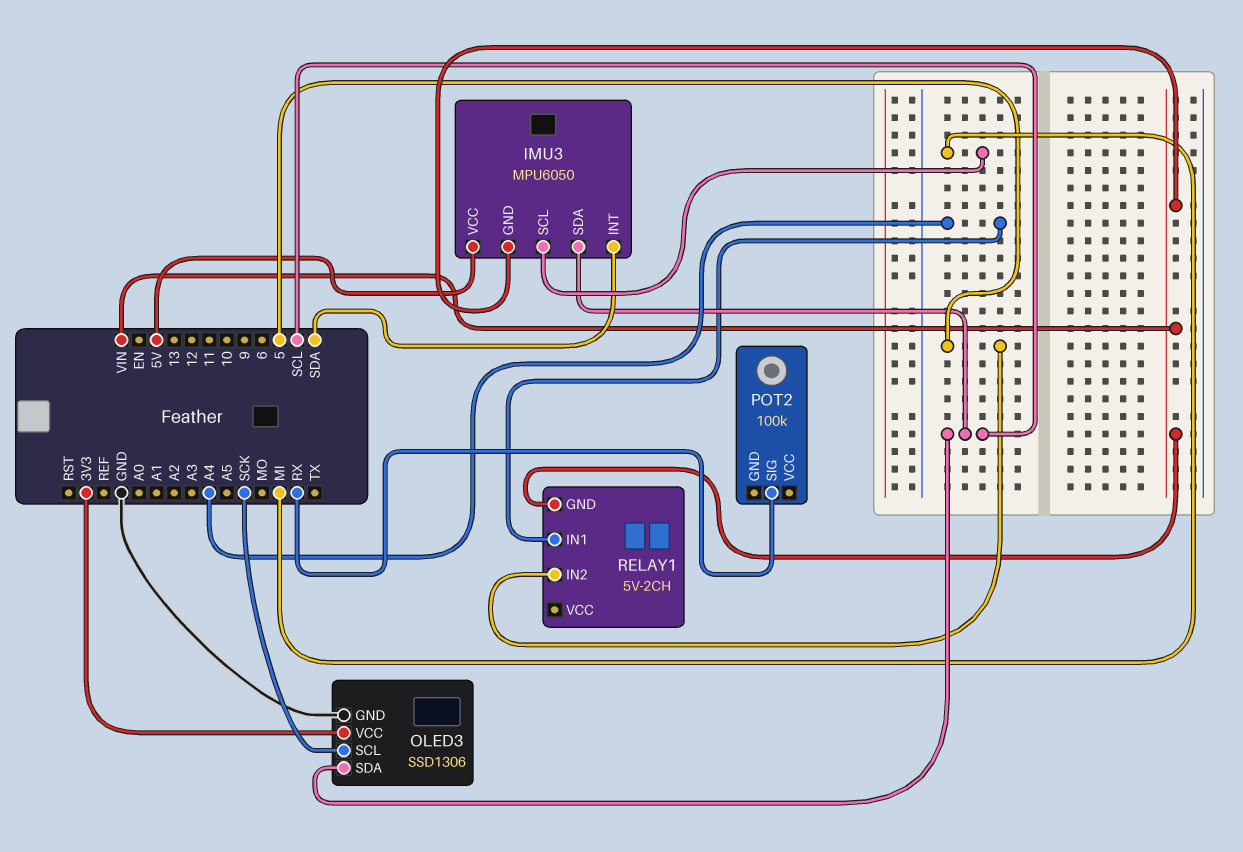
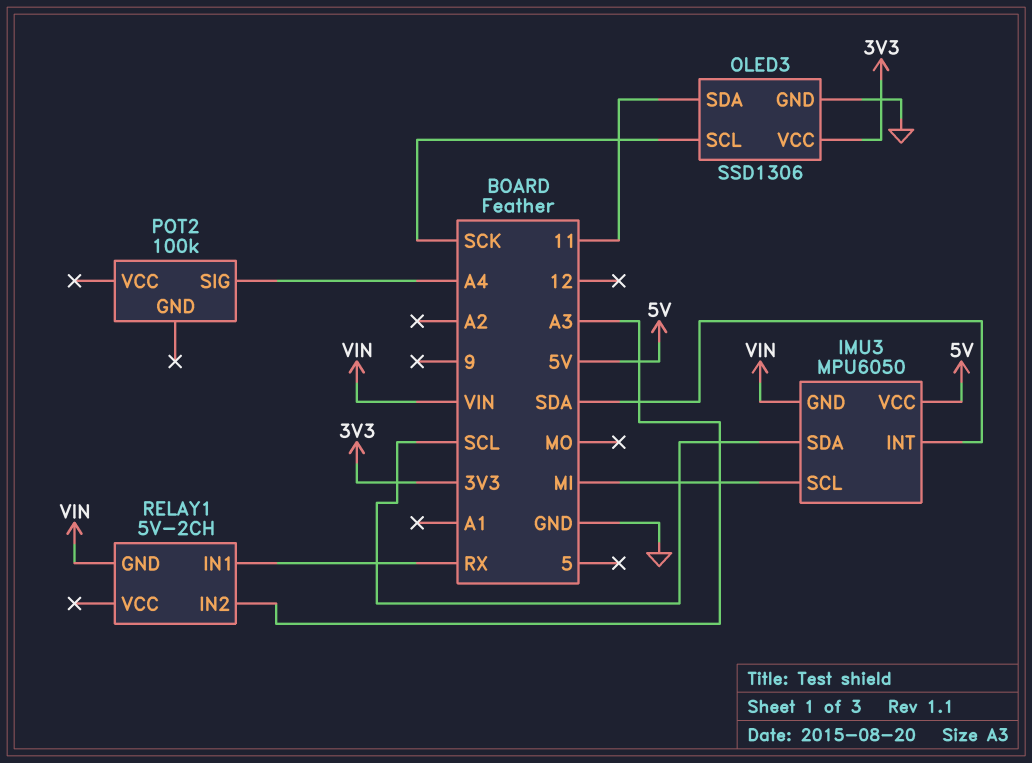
OLED3 pin SDA: SCL -> 11
POT2 pin SIG: RX -> A4
RELAY1 pin IN1: A4 -> RX
RELAY1 pin IN2: 5 -> A3

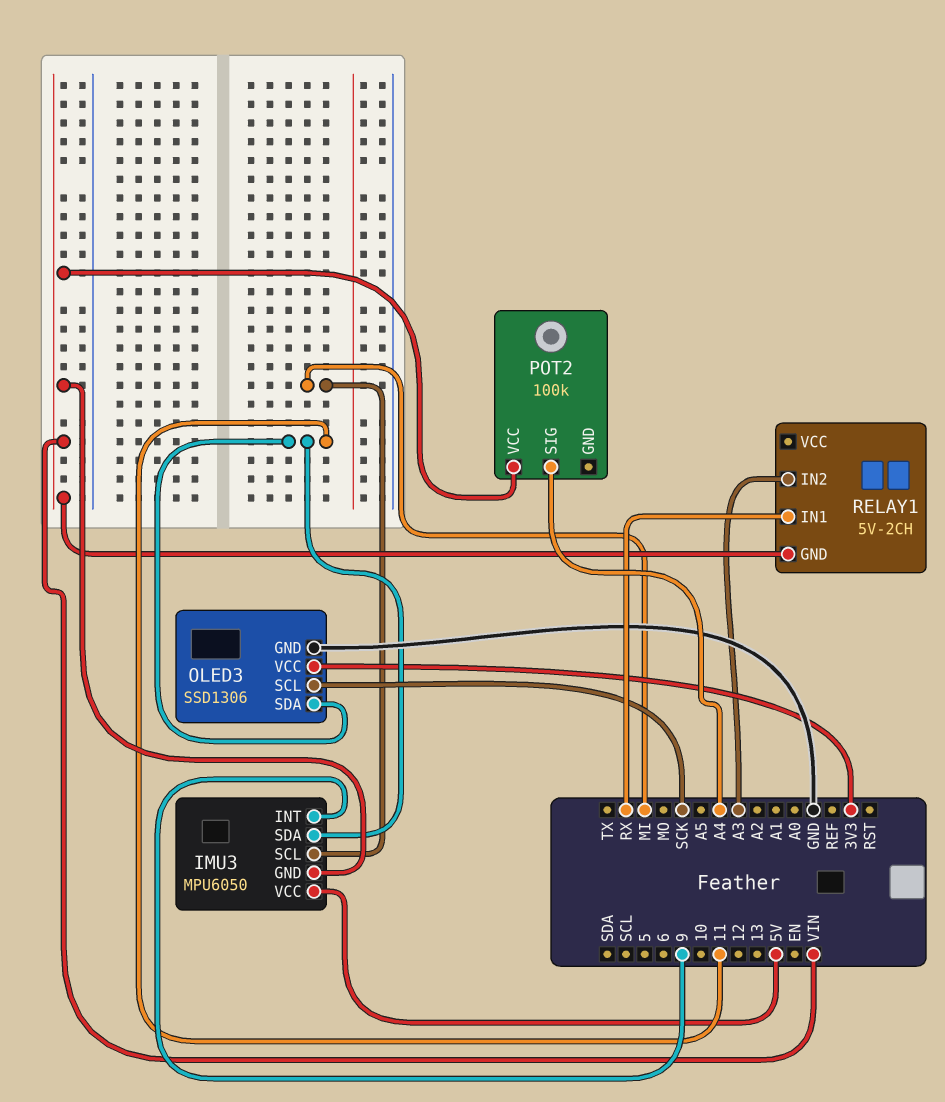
IMU3 pin INT: SDA -> 9
IMU3 pin SDA: SCL -> 11
POT2 pin VCC: none -> VIN

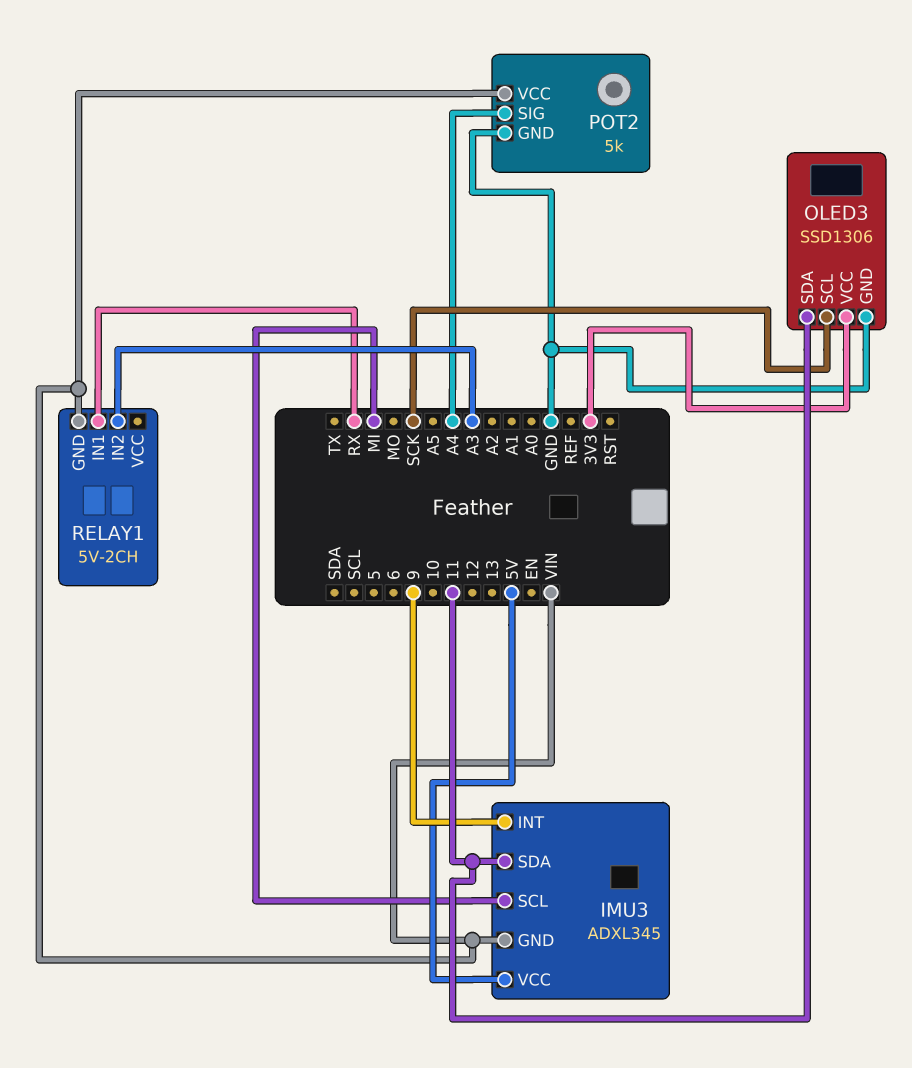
IMU3: MPU6050 -> ADXL345
POT2: 100k -> 5k
POT2 pin GND: none -> GND

